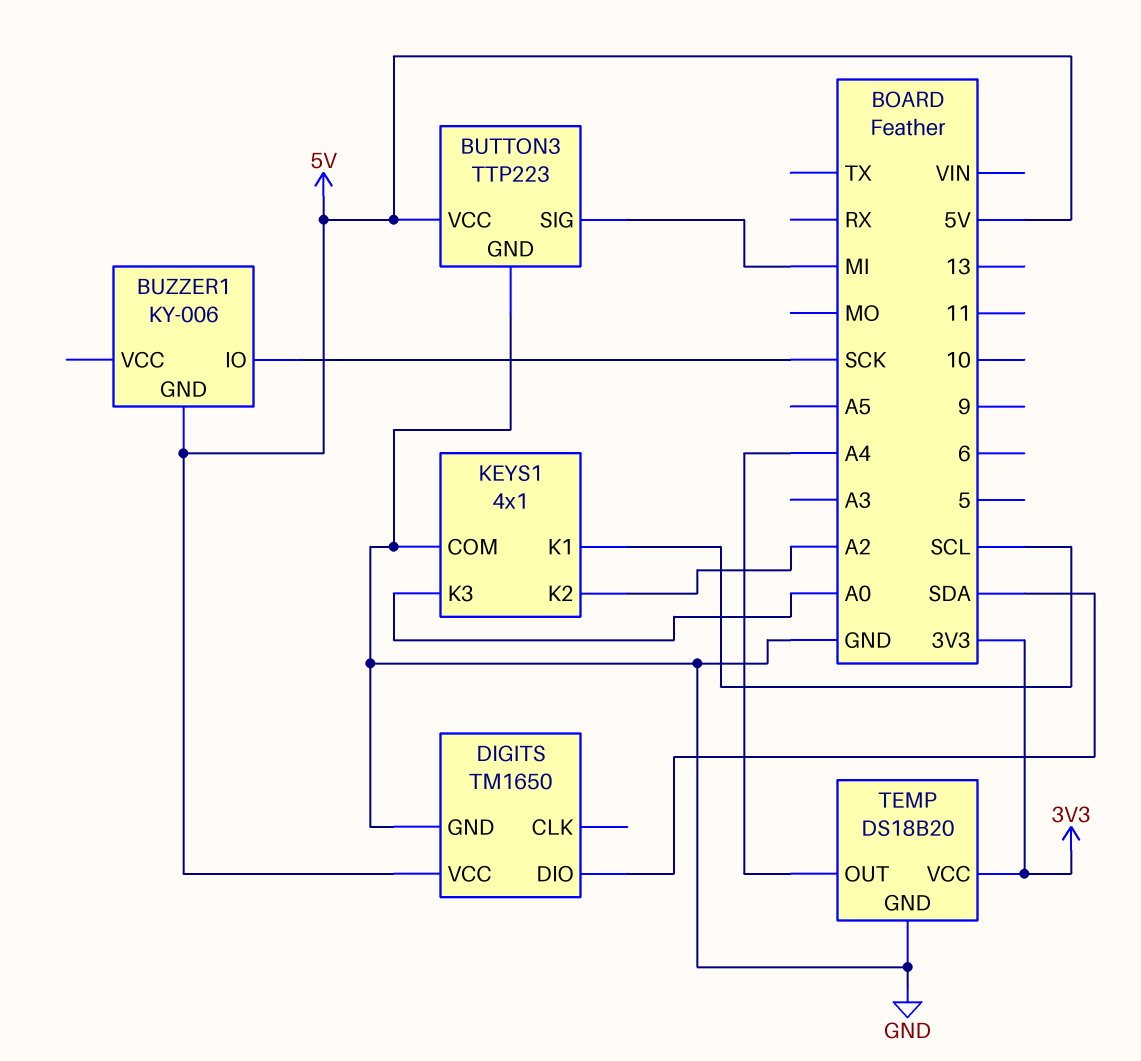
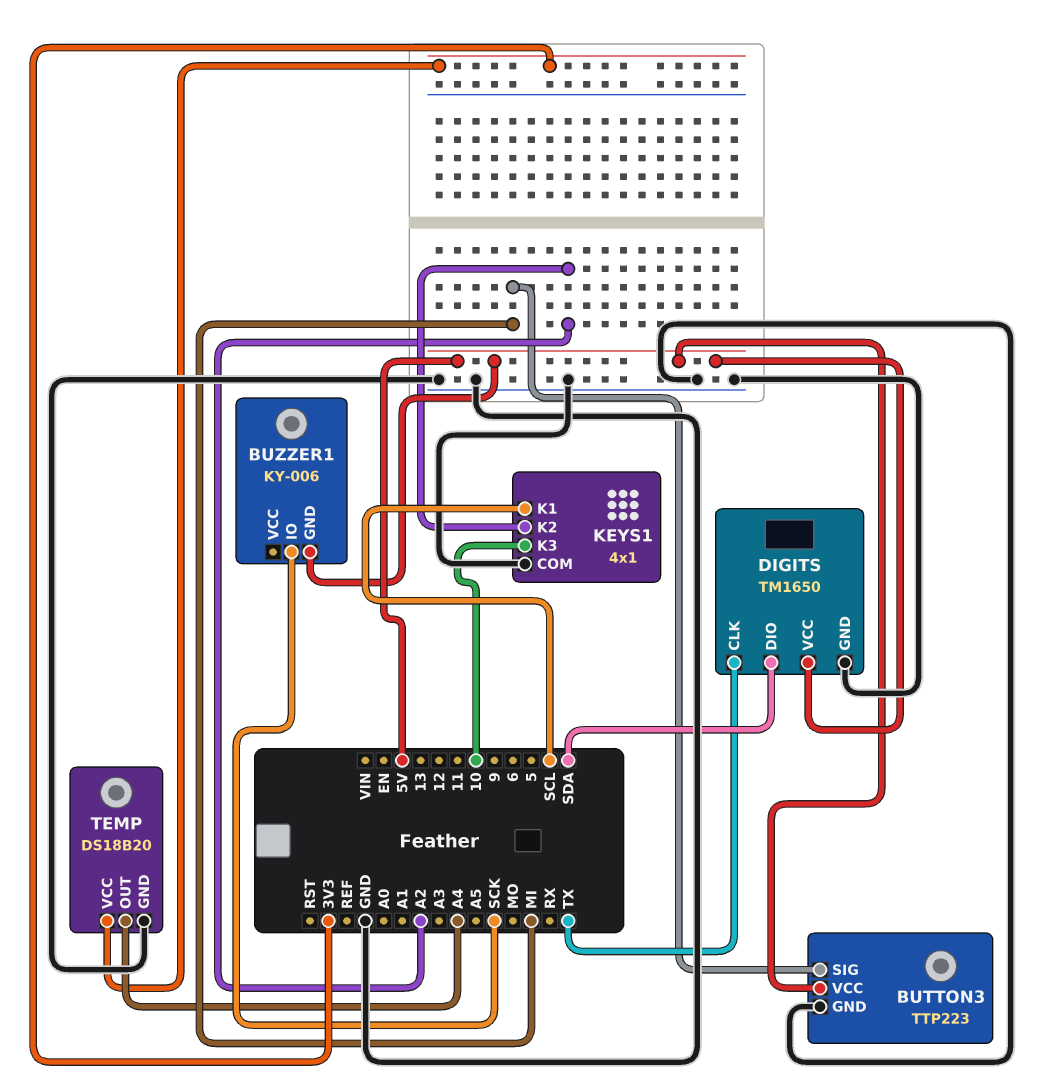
DIGITS pin CLK: none -> TX
KEYS1 pin K3: A0 -> 10

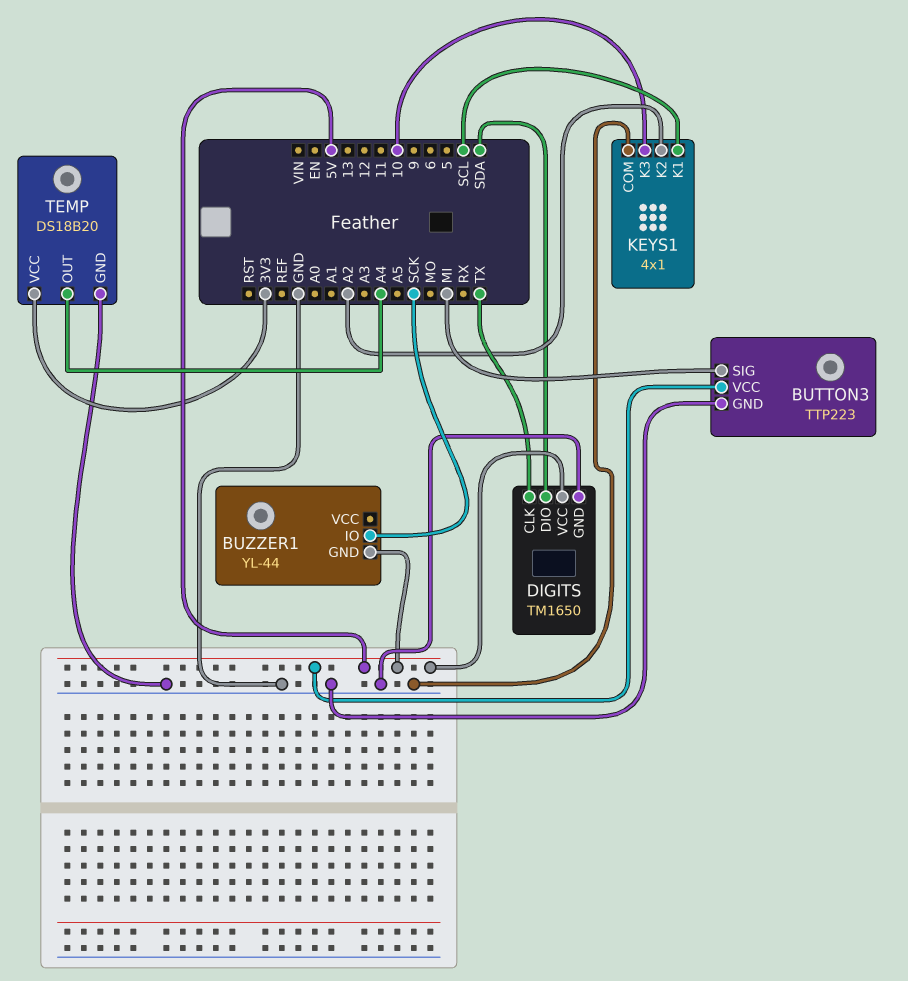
BUZZER1: KY-006 -> YL-44

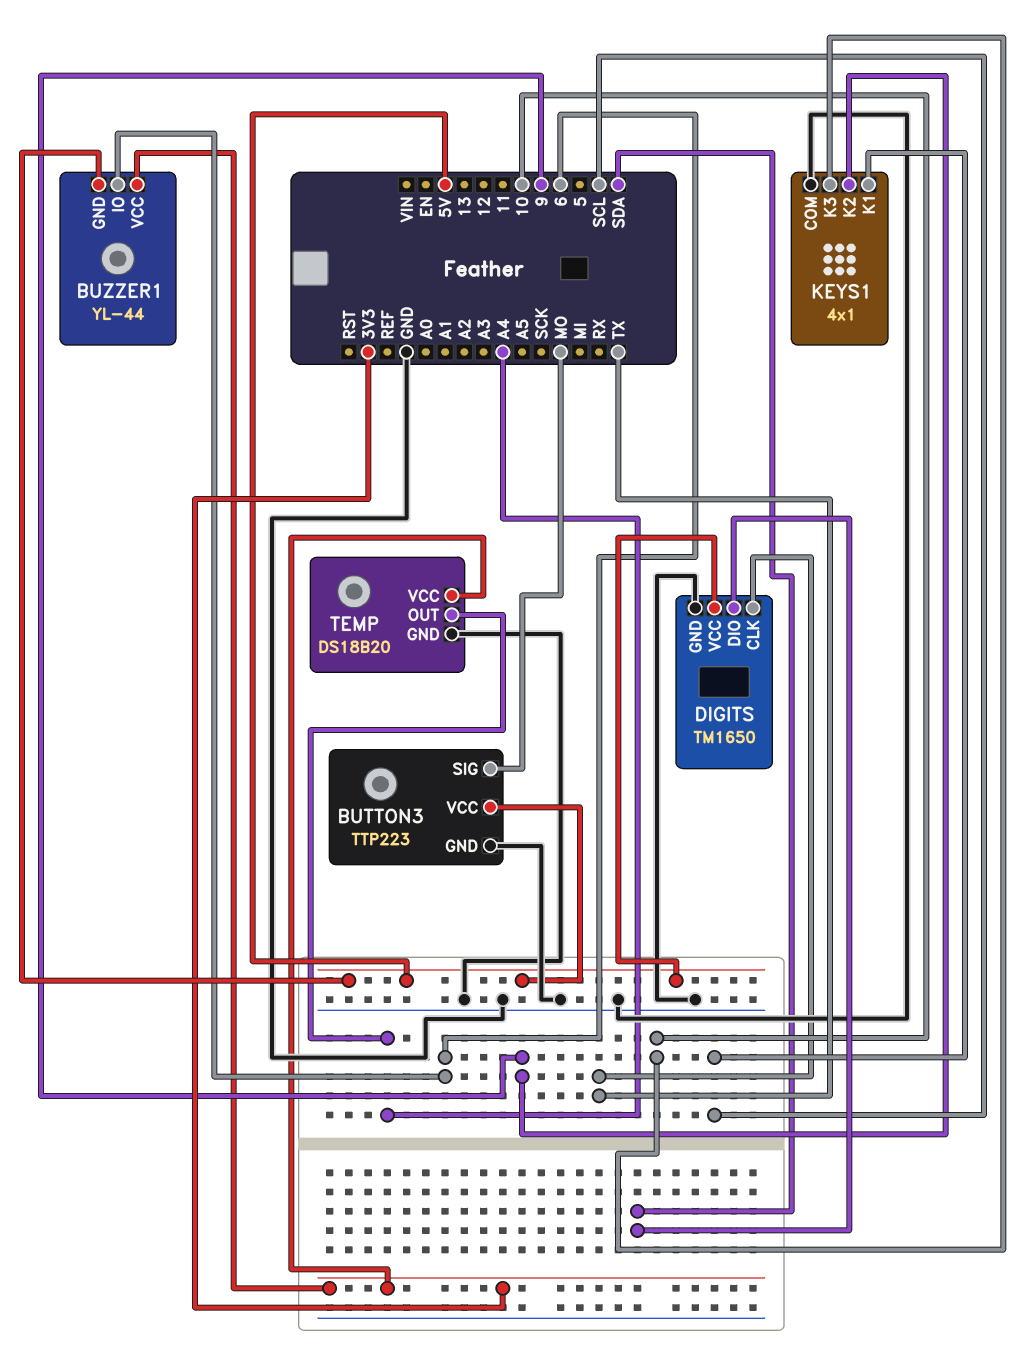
BUTTON3 pin SIG: MI -> MO
BUZZER1 pin IO: SCK -> 6
BUZZER1 pin VCC: none -> 3V3
KEYS1 pin K2: A2 -> 9

